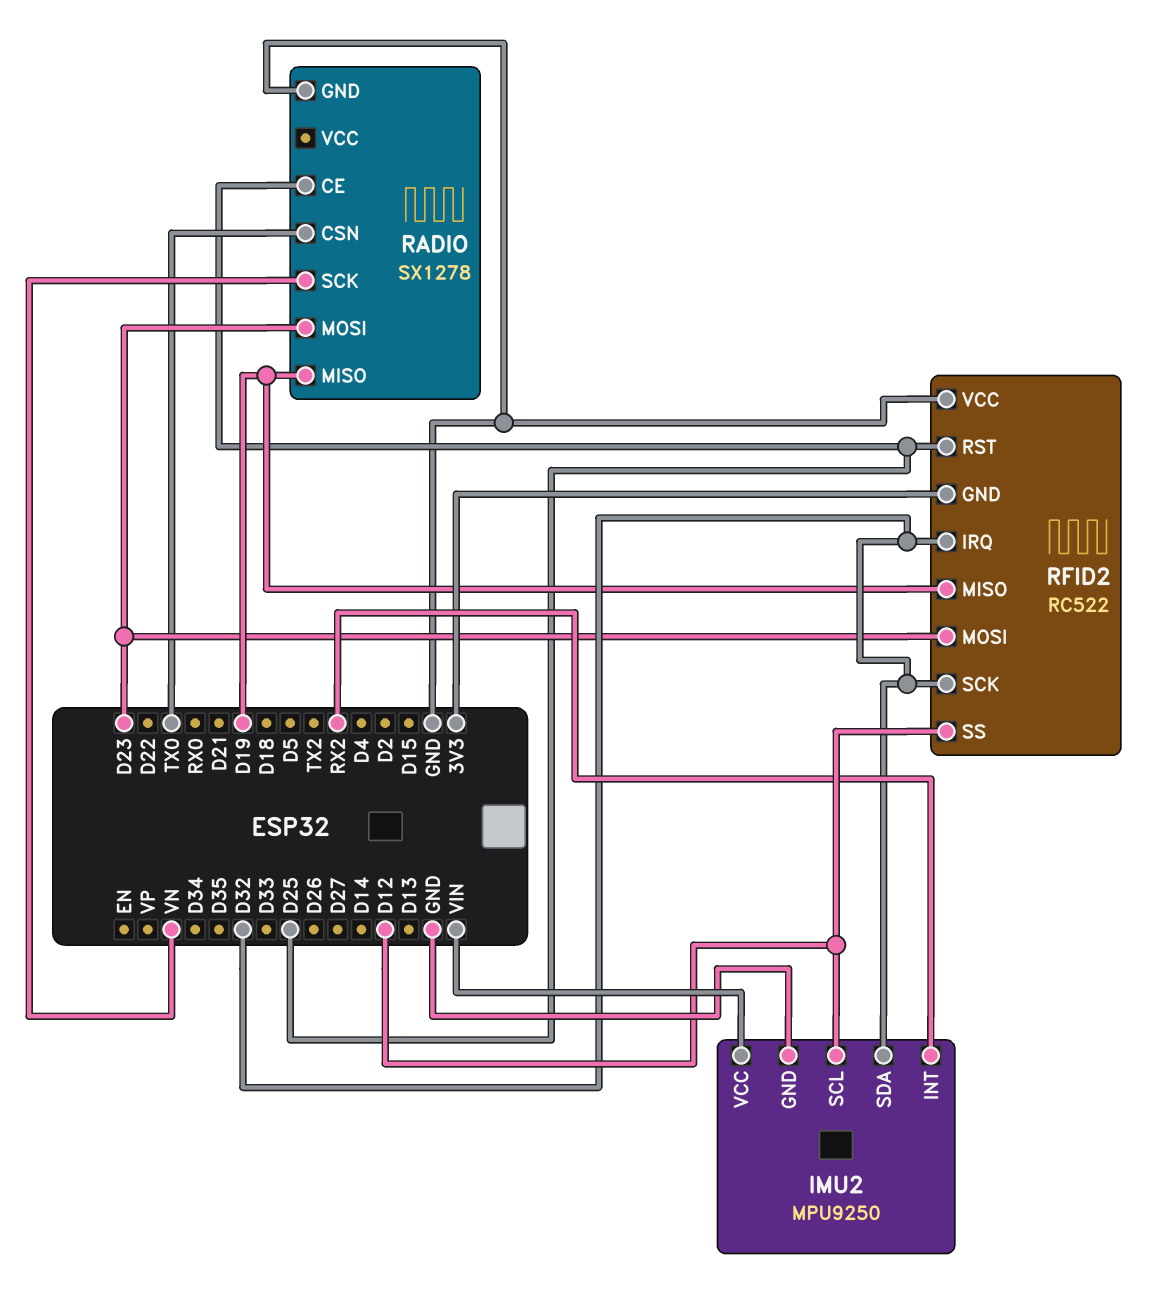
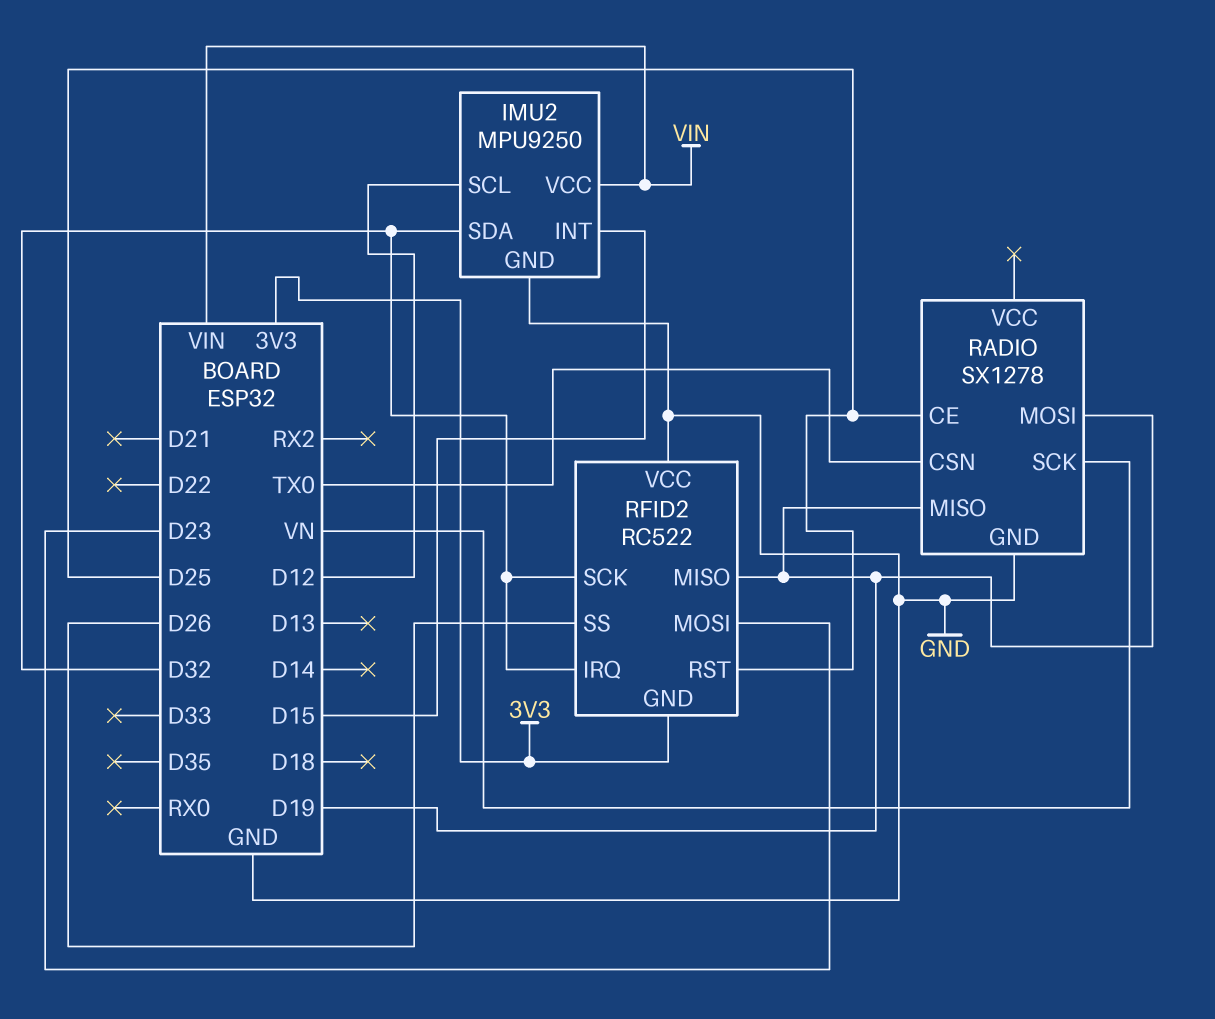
IMU2 pin INT: RX2 -> D15
RADIO pin MOSI: D23 -> D19
RFID2 pin SS: D12 -> D26

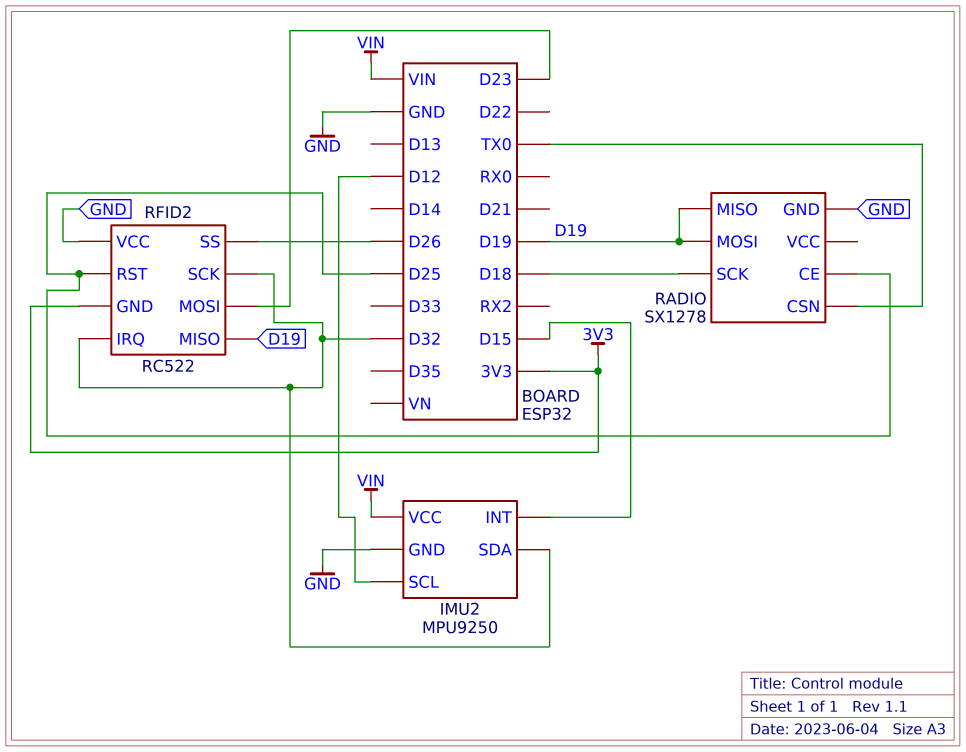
RADIO pin SCK: VN -> D18

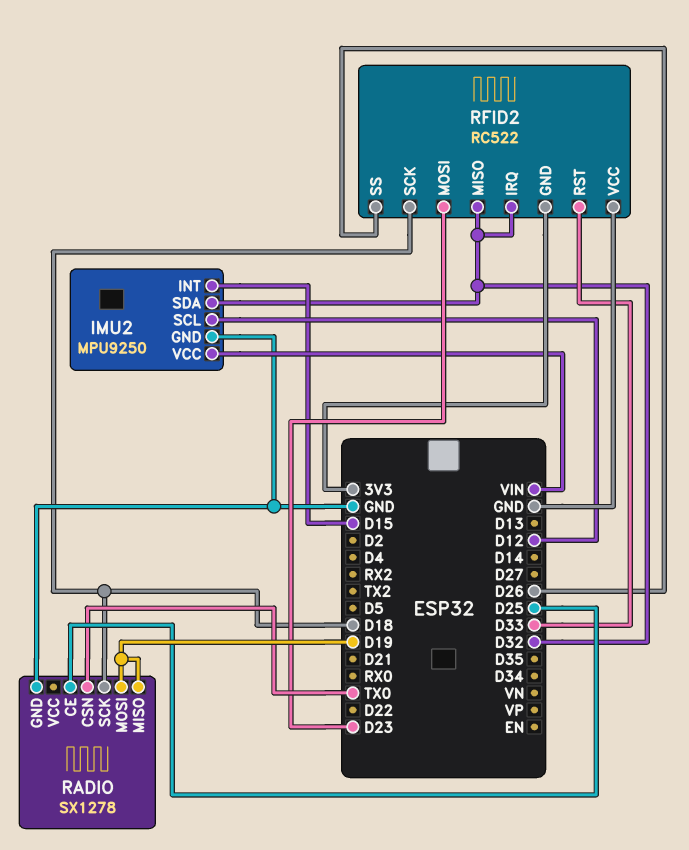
RFID2 pin MISO: D19 -> D32
RFID2 pin RST: D25 -> D33
RFID2 pin SCK: D32 -> D18

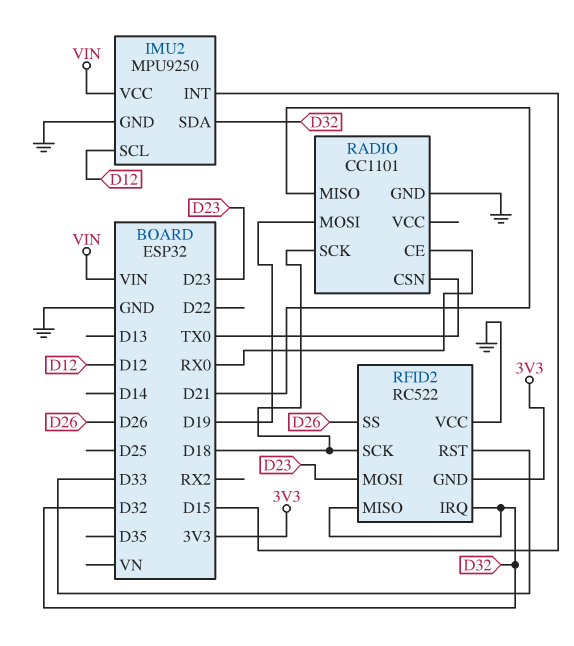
RADIO: SX1278 -> CC1101
RADIO pin CE: D25 -> RX0
RADIO pin MISO: D19 -> D21

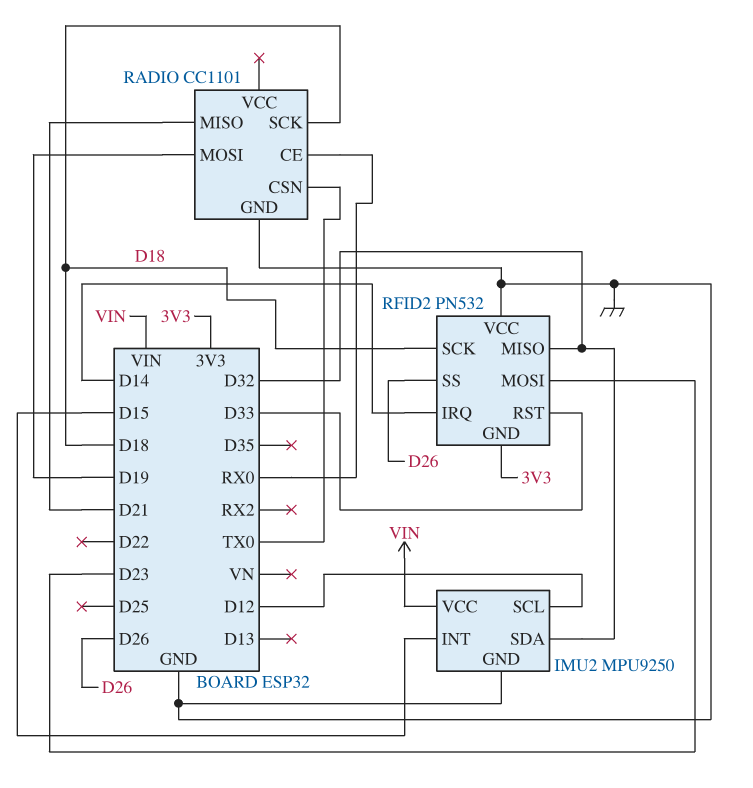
RFID2: RC522 -> PN532
RFID2 pin IRQ: D32 -> D14

